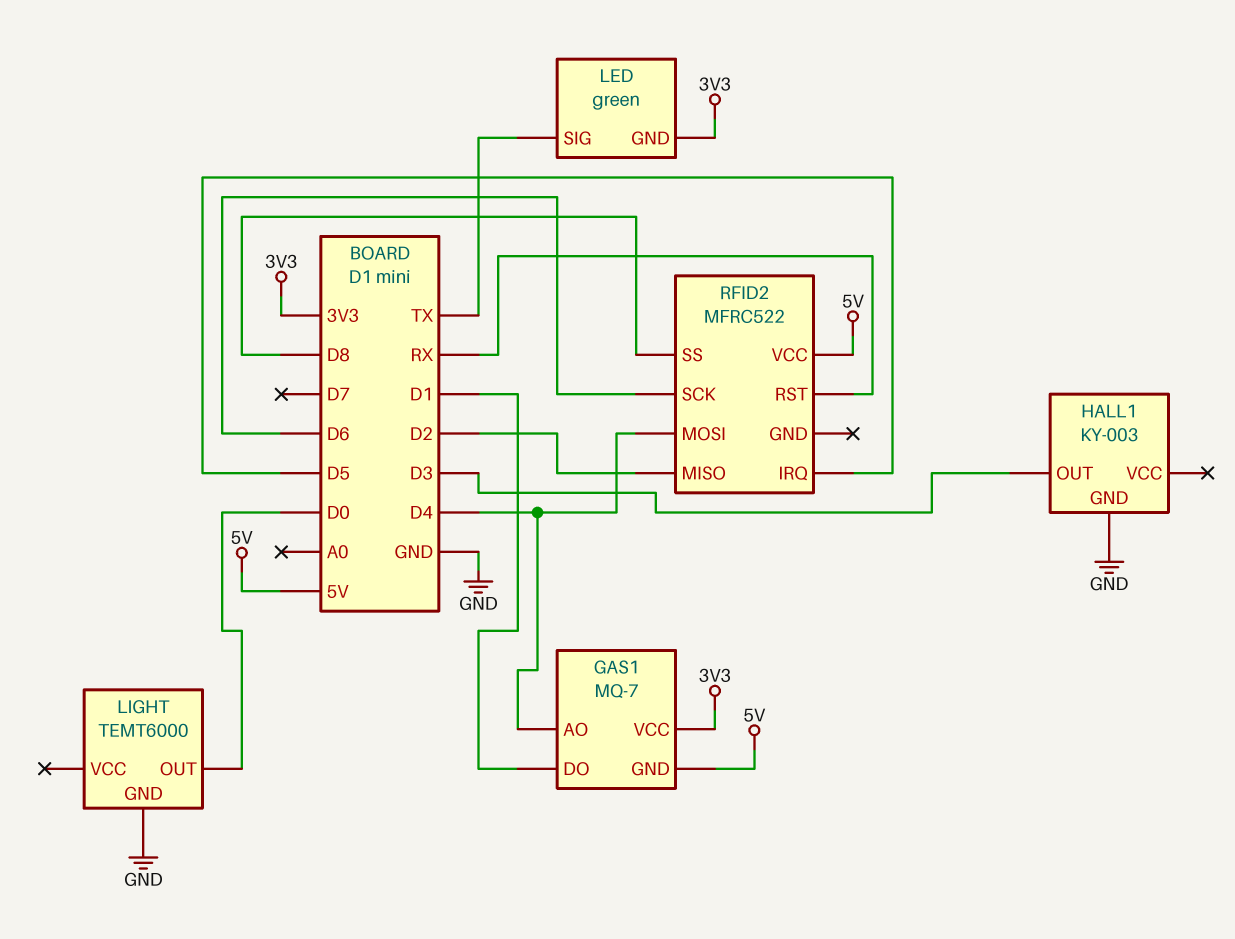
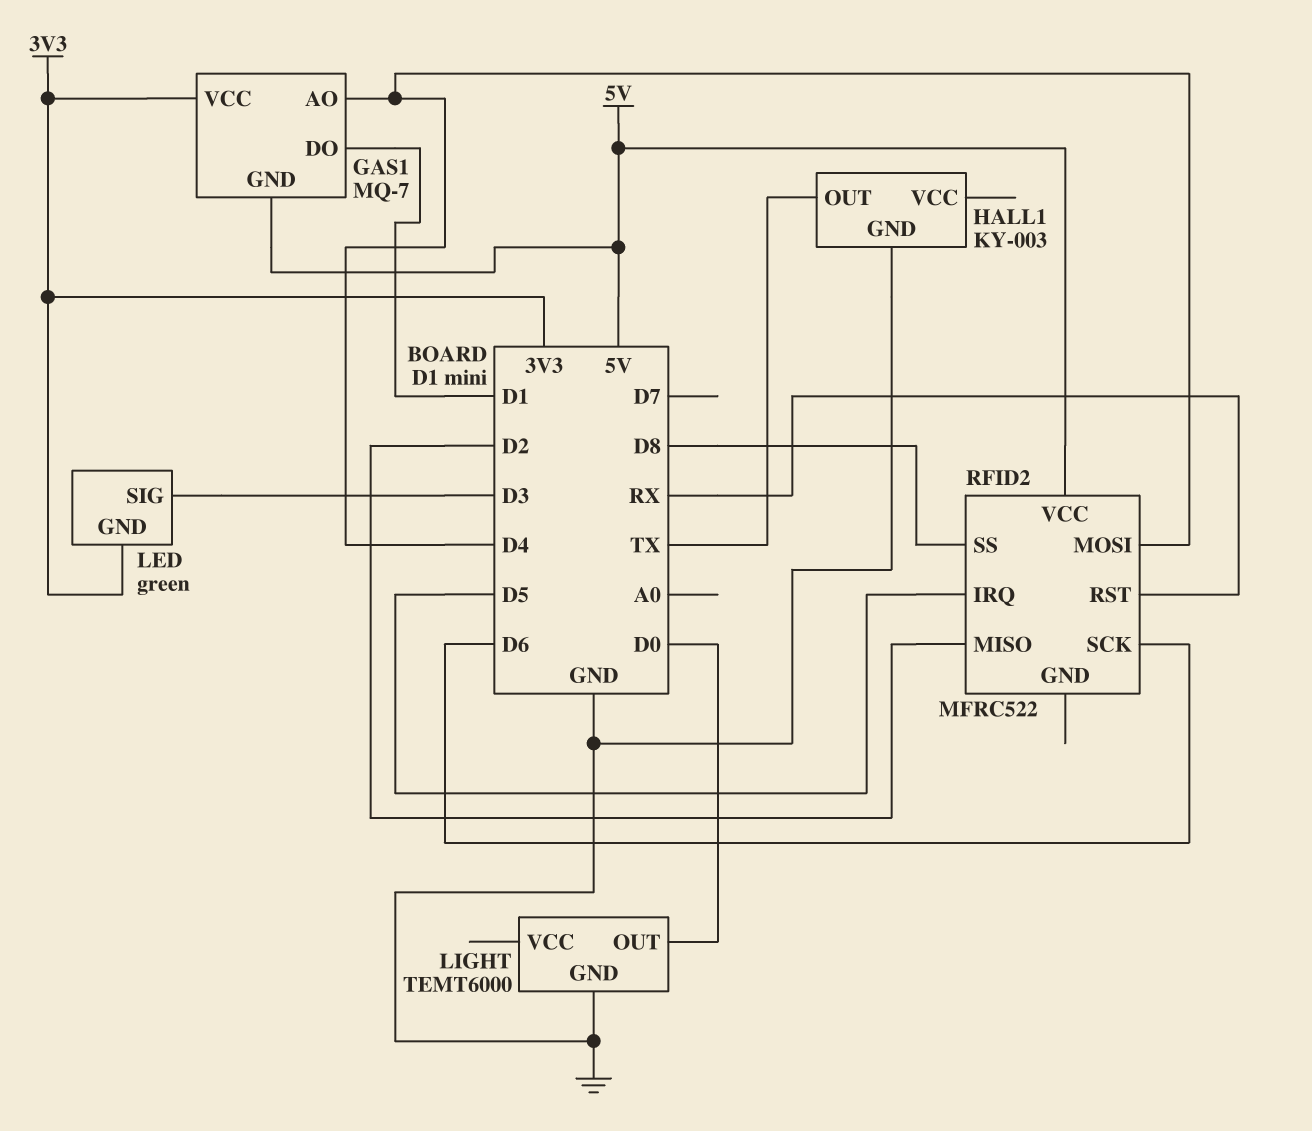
HALL1 pin OUT: D3 -> TX
LED pin SIG: TX -> D3

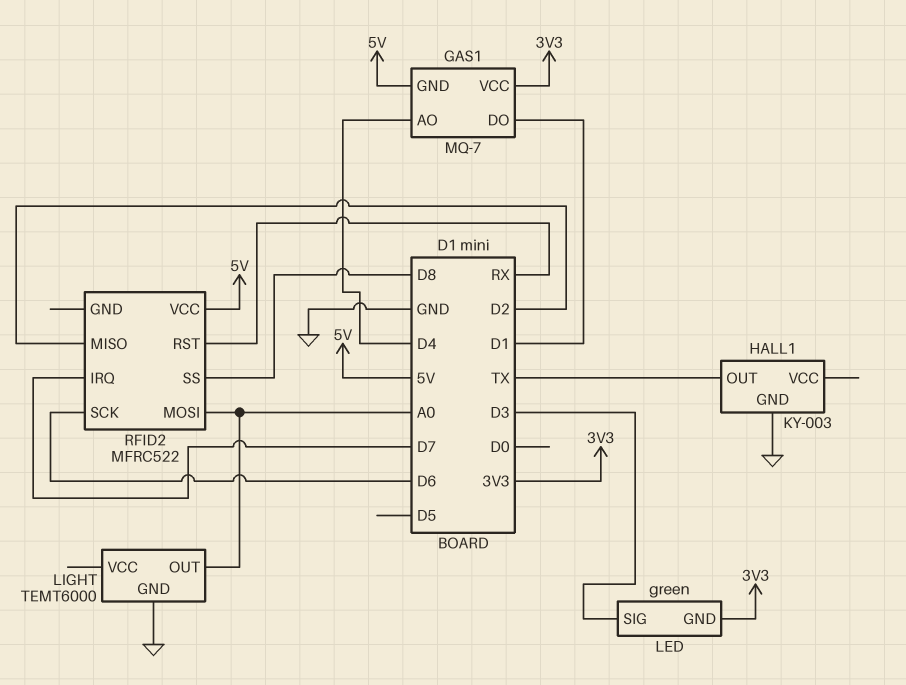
LIGHT pin OUT: D0 -> A0
RFID2 pin IRQ: D5 -> D7
RFID2 pin MOSI: D4 -> A0

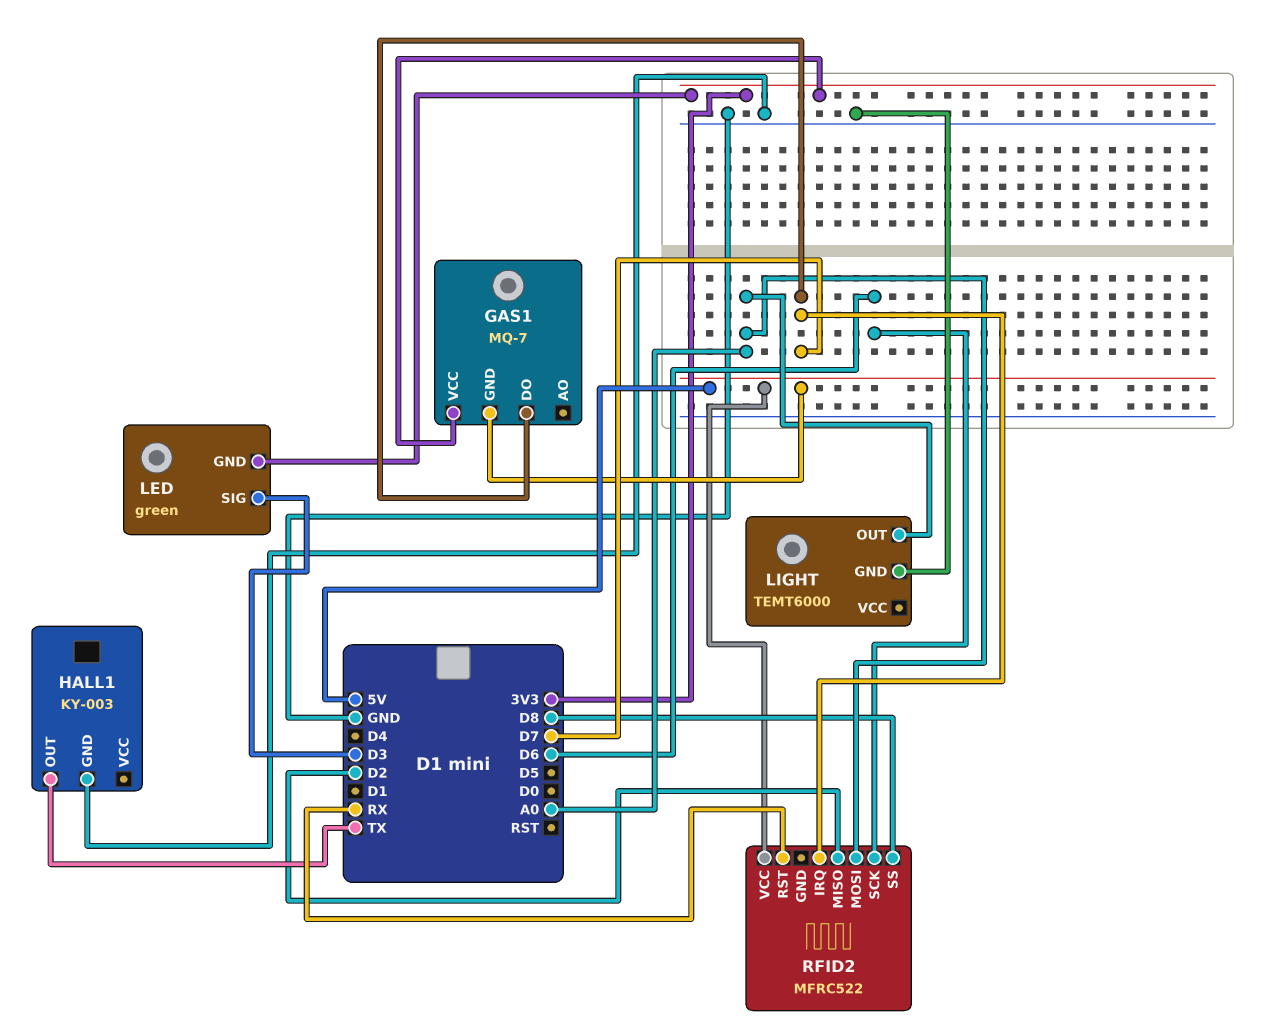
GAS1 pin AO: D4 -> none
GAS1 pin DO: D1 -> D7

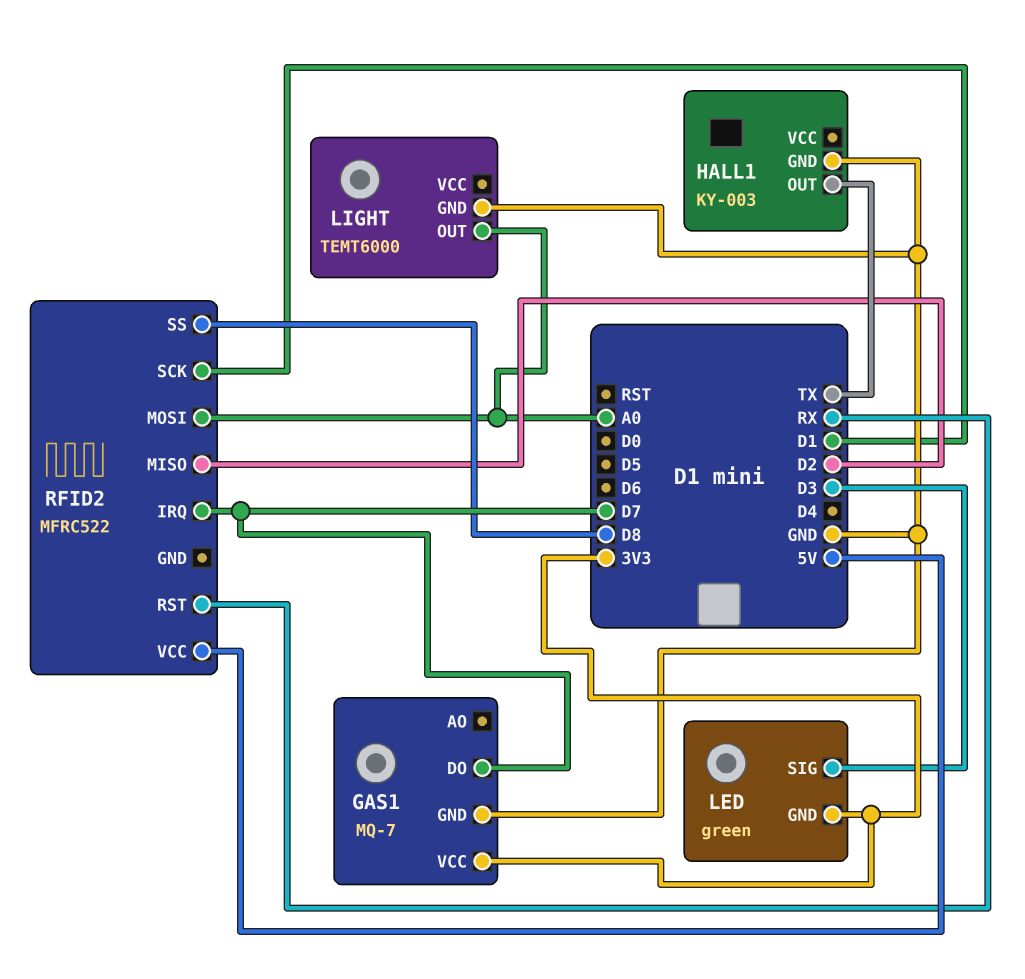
GAS1 pin GND: 5V -> GND
RFID2 pin SCK: D6 -> D1

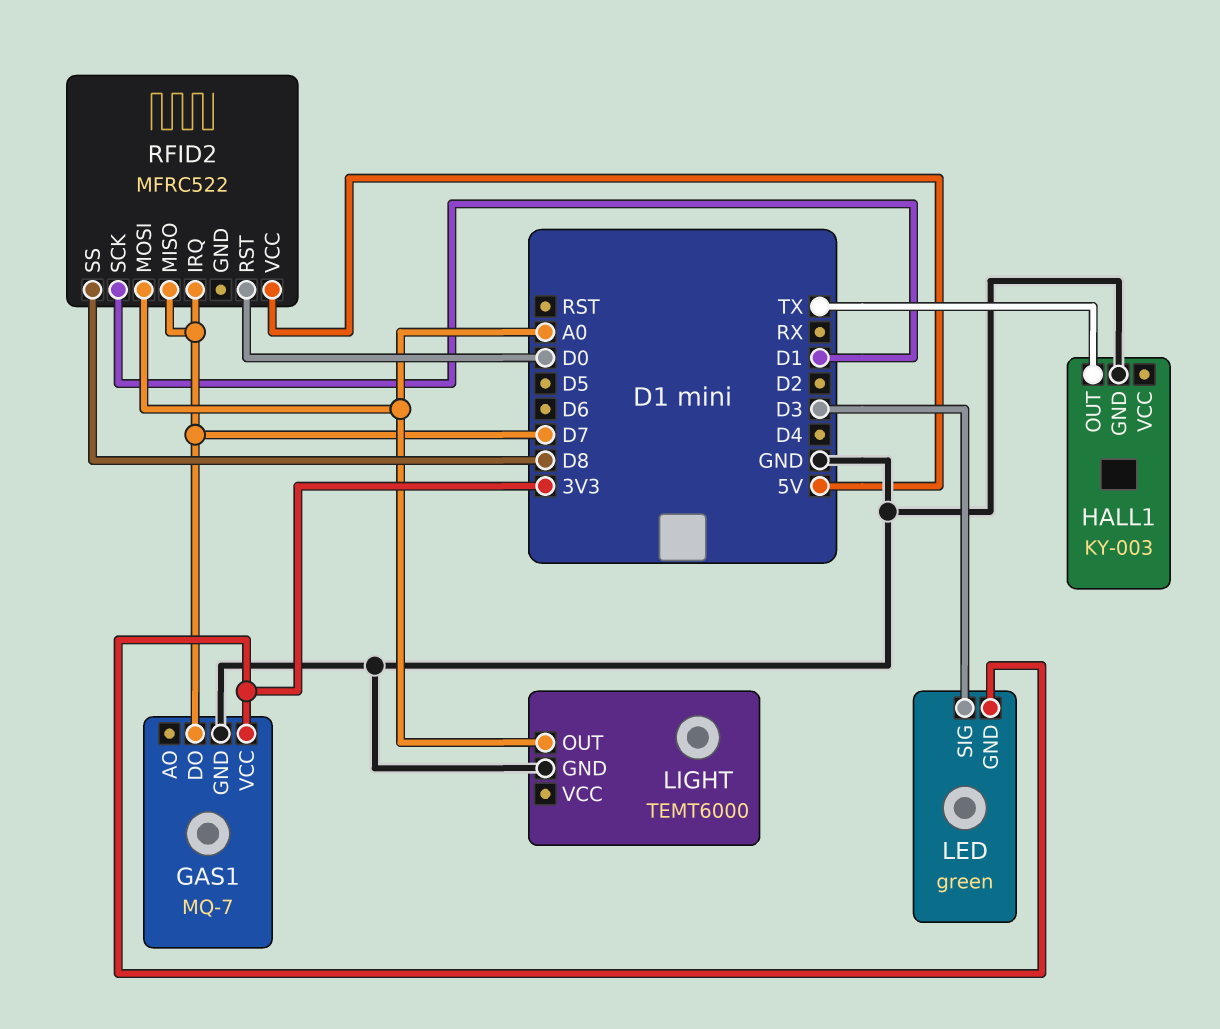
RFID2 pin MISO: D2 -> D7
RFID2 pin RST: RX -> D0

